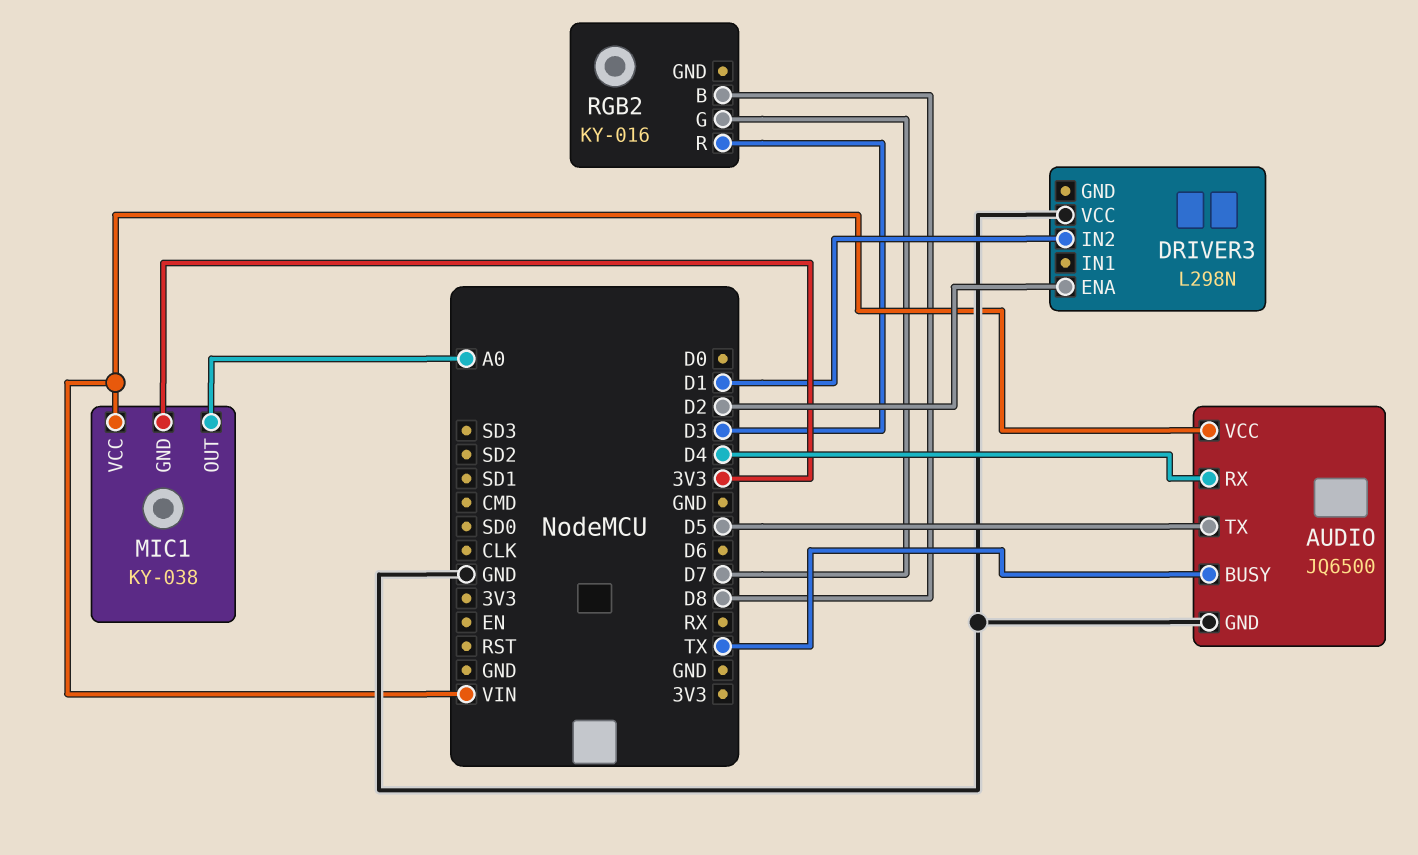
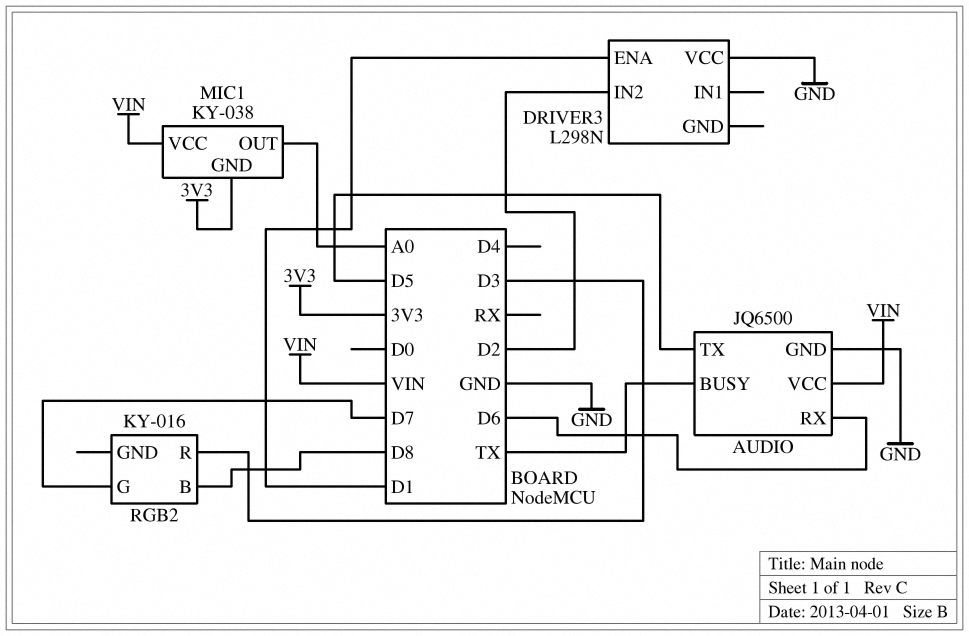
AUDIO pin RX: D4 -> D6
DRIVER3 pin ENA: D2 -> D1
DRIVER3 pin IN2: D1 -> D2

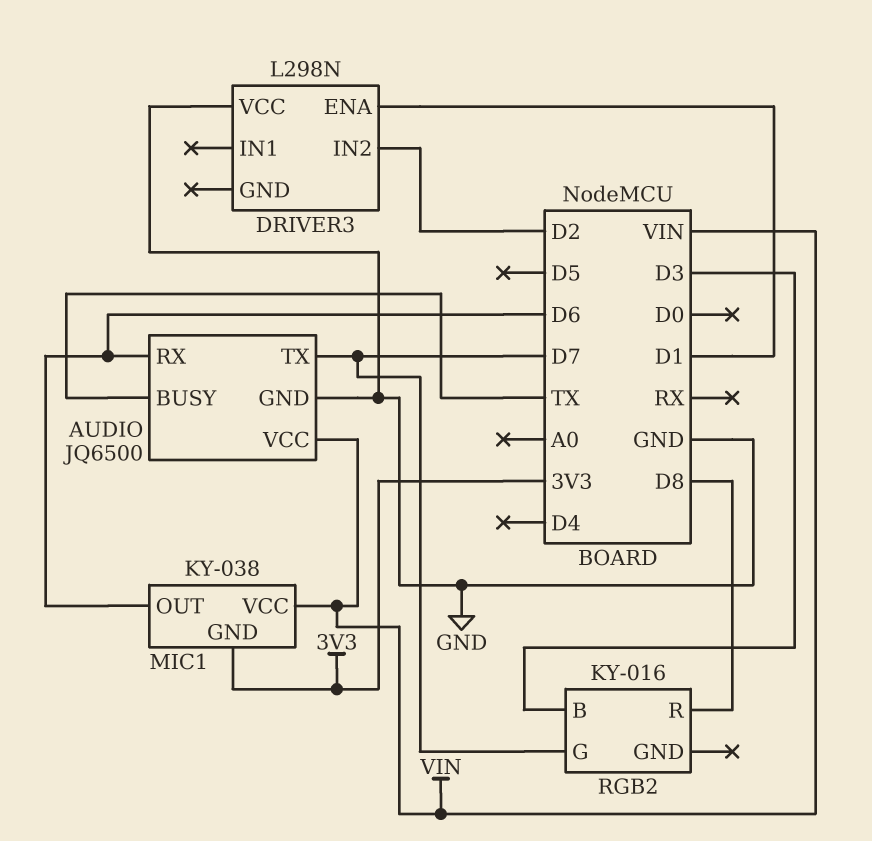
AUDIO pin TX: D5 -> D7
MIC1 pin OUT: A0 -> D6
RGB2 pin B: D8 -> D3
RGB2 pin R: D3 -> D8

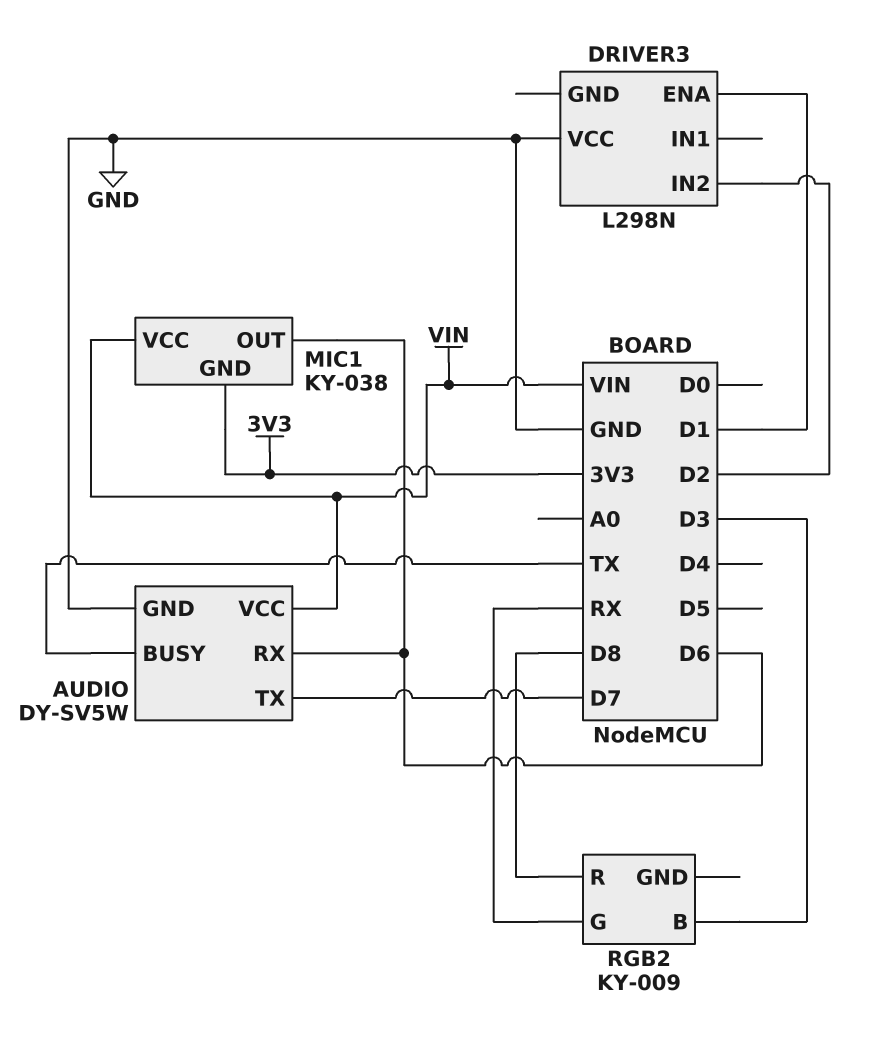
AUDIO: JQ6500 -> DY-SV5W
RGB2: KY-016 -> KY-009
RGB2 pin G: D7 -> RX

